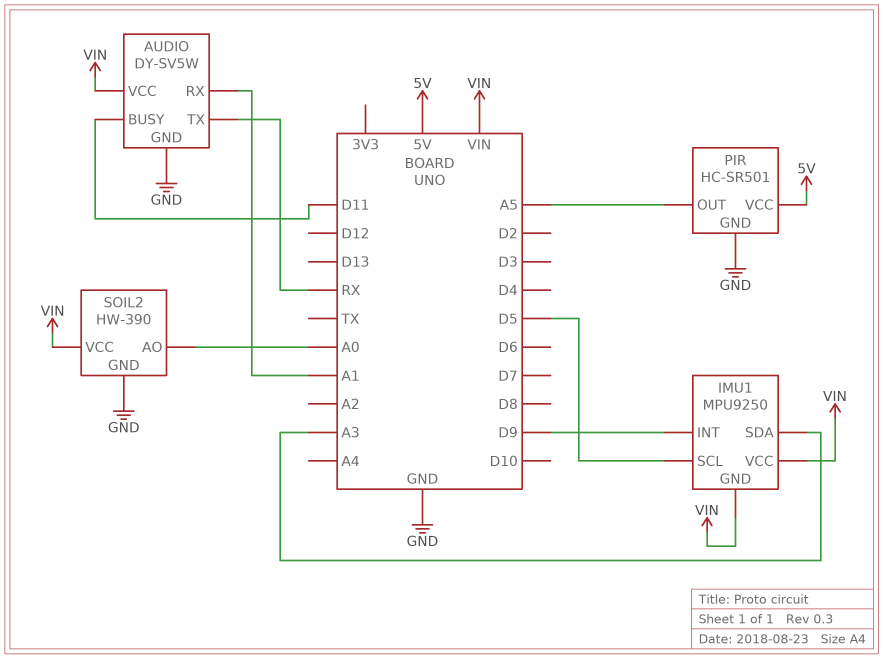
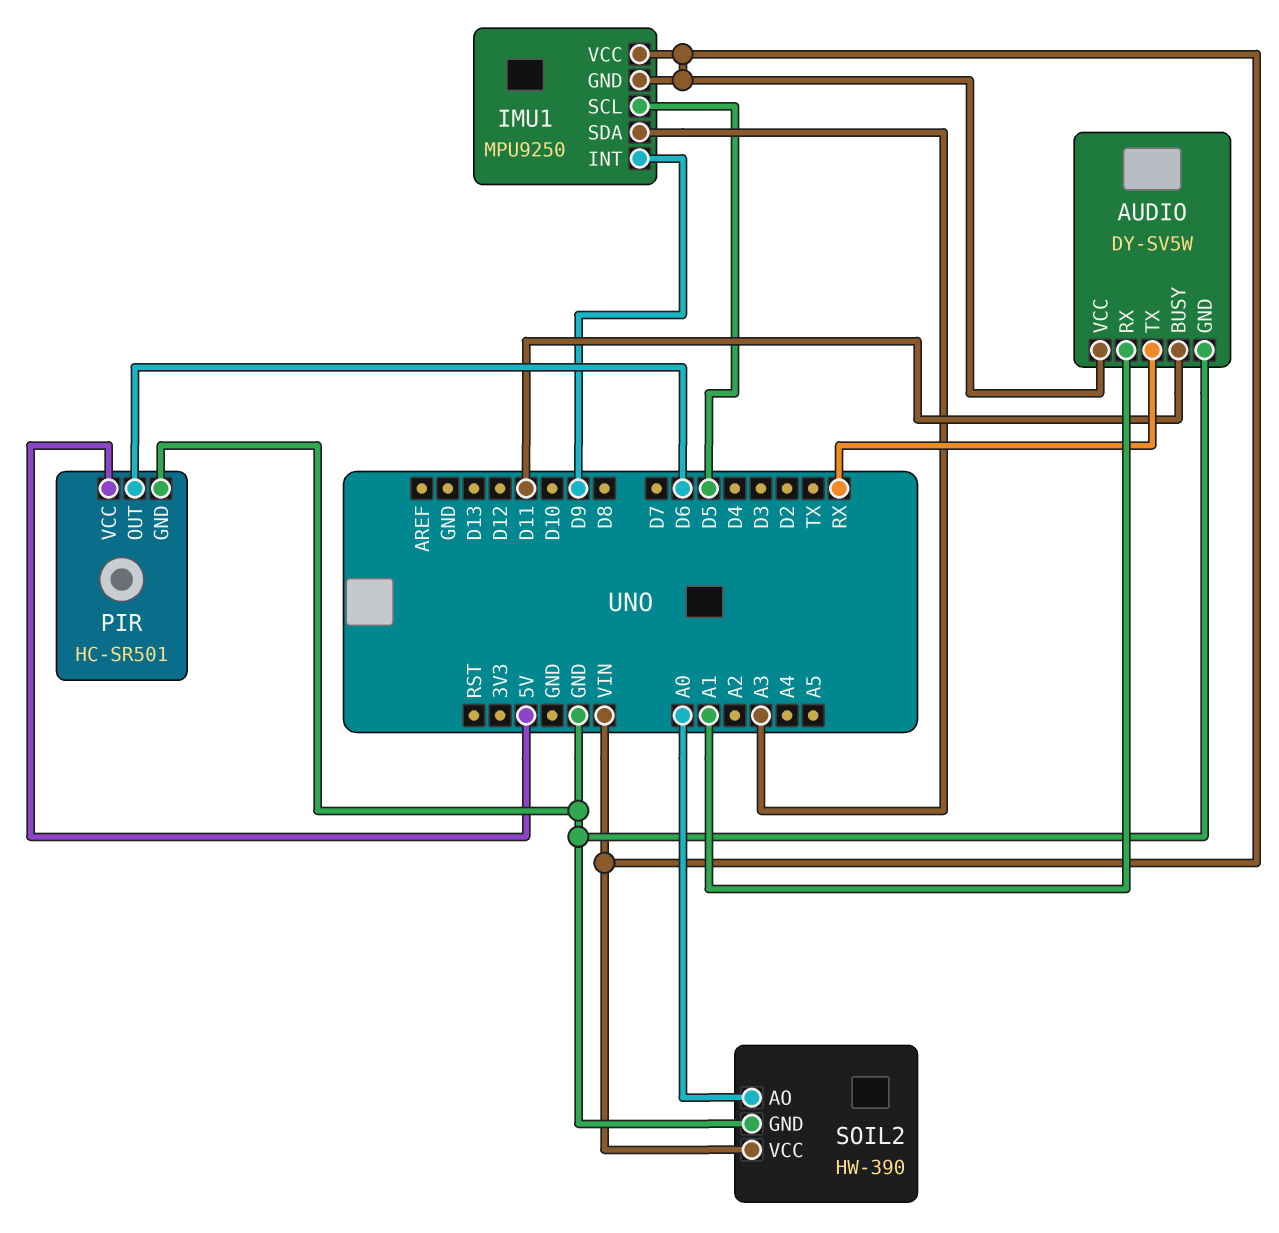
PIR pin OUT: A5 -> D6

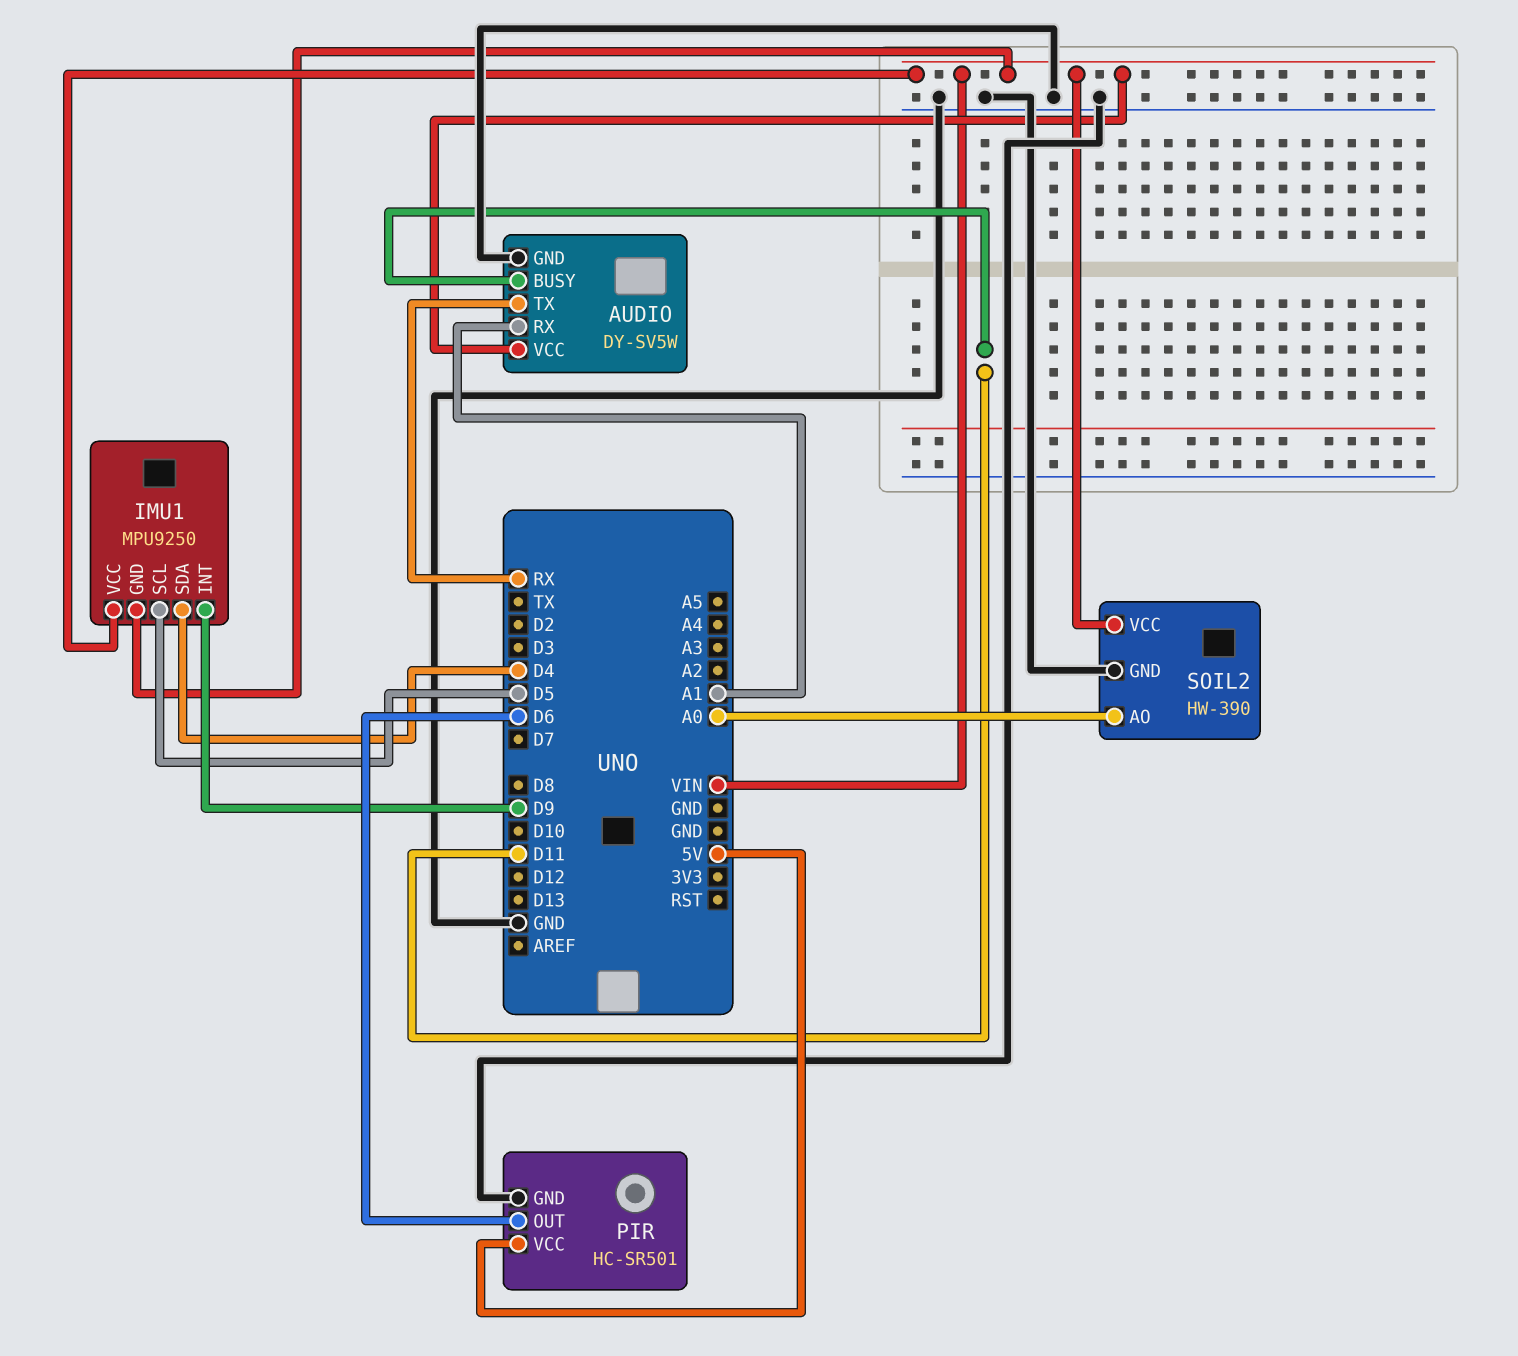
IMU1 pin SDA: A3 -> D4

